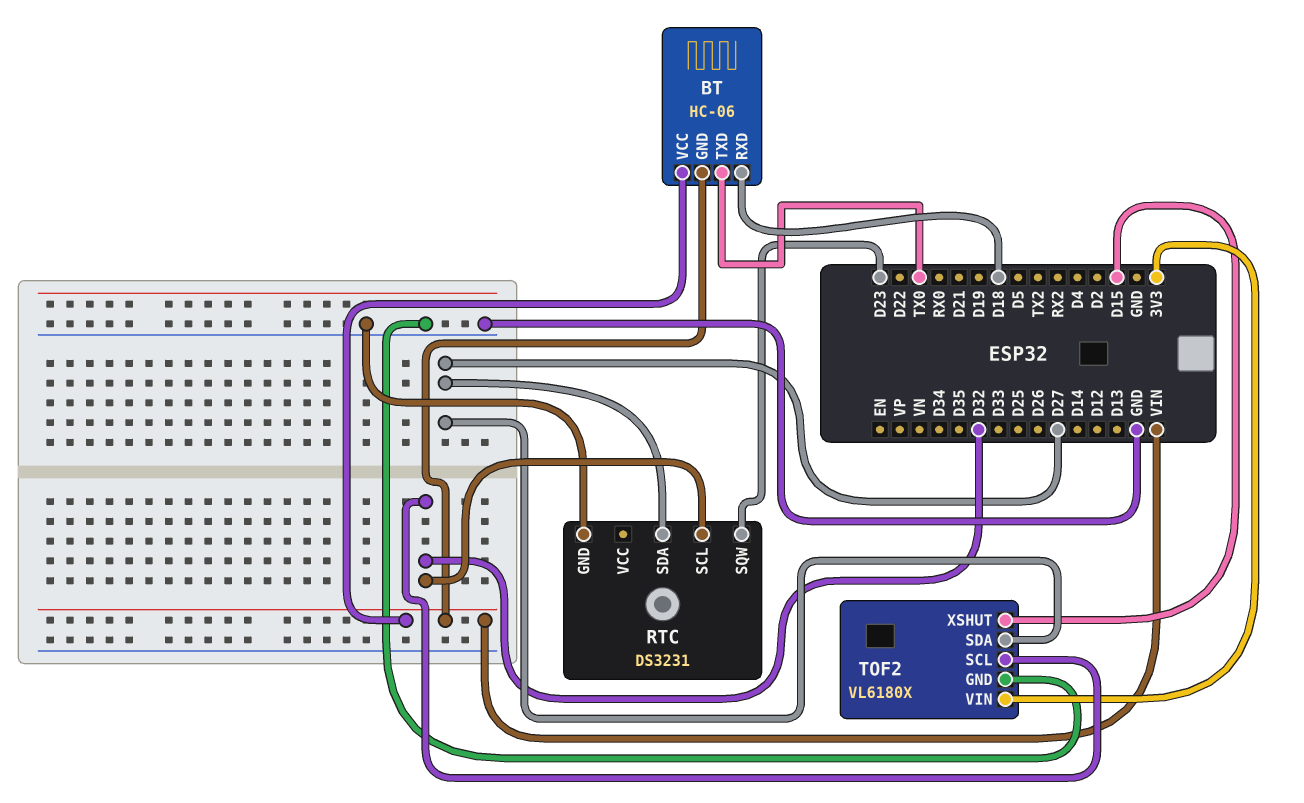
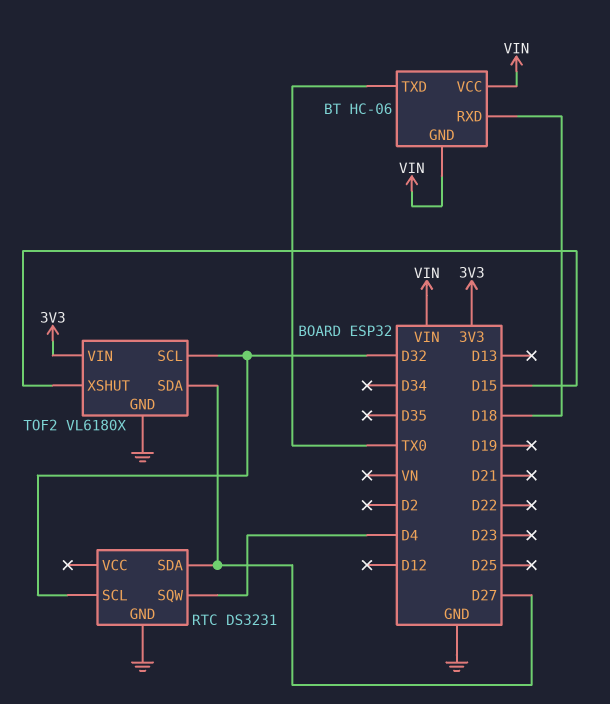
RTC pin SQW: D23 -> D4

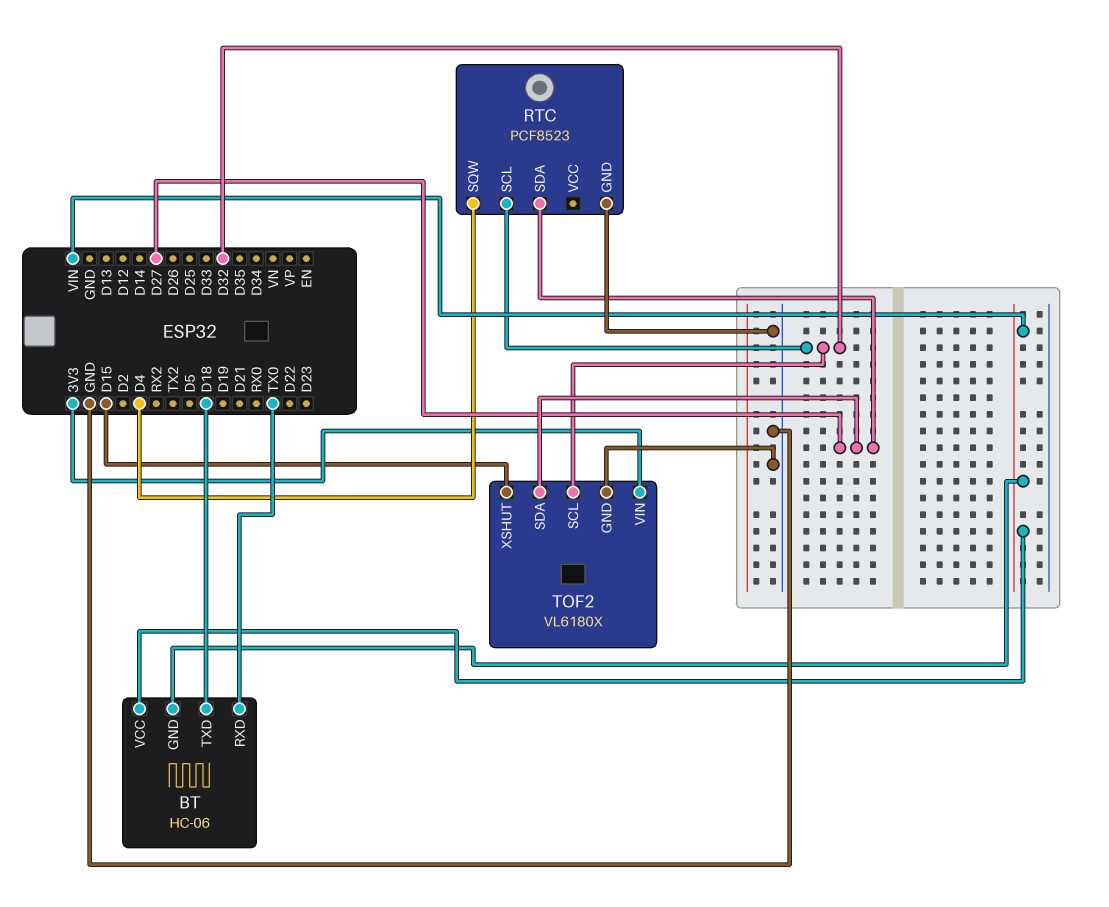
BT pin RXD: D18 -> TX0
BT pin TXD: TX0 -> D18
RTC: DS3231 -> PCF8523

